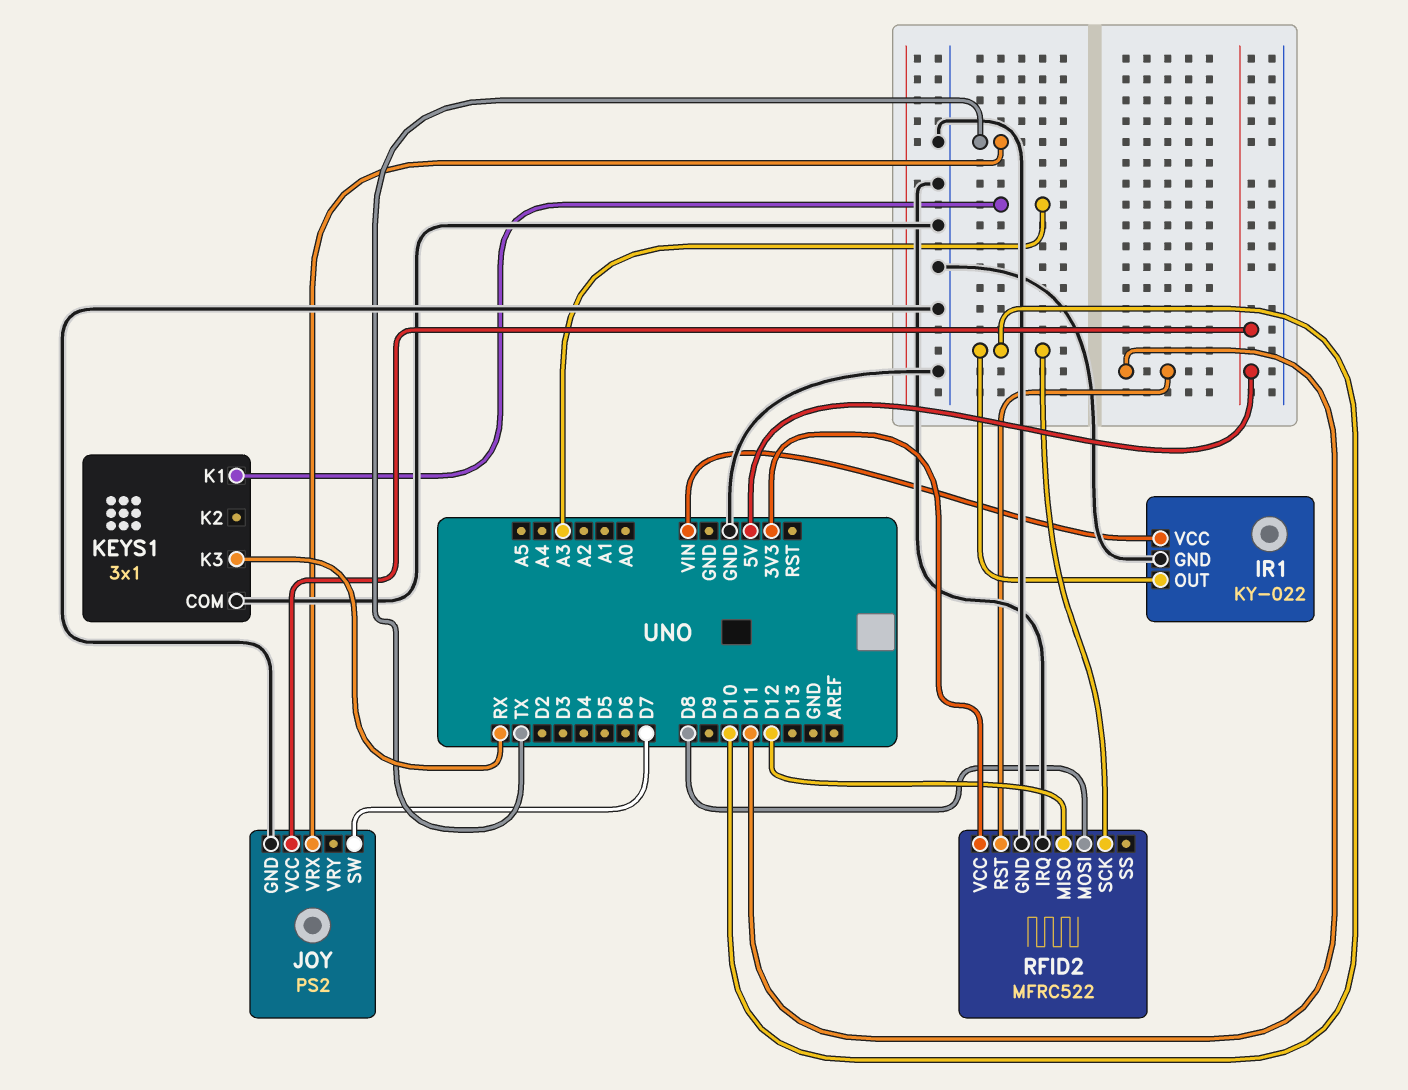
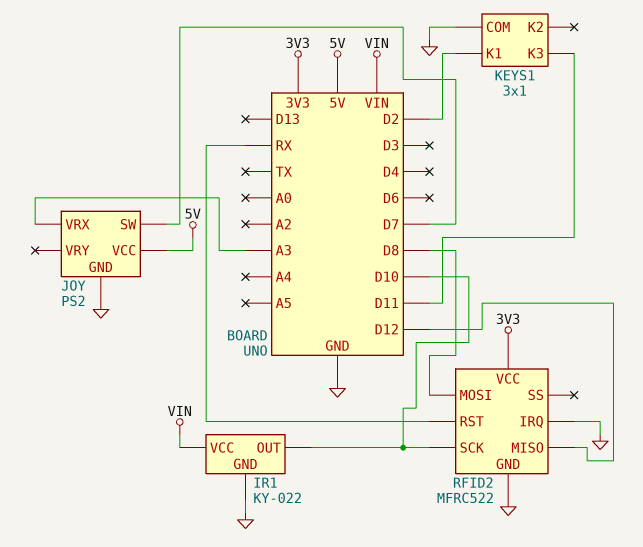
JOY pin VRX: TX -> A3
KEYS1 pin K1: A3 -> D2
KEYS1 pin K3: RX -> D11
RFID2 pin RST: D11 -> RX

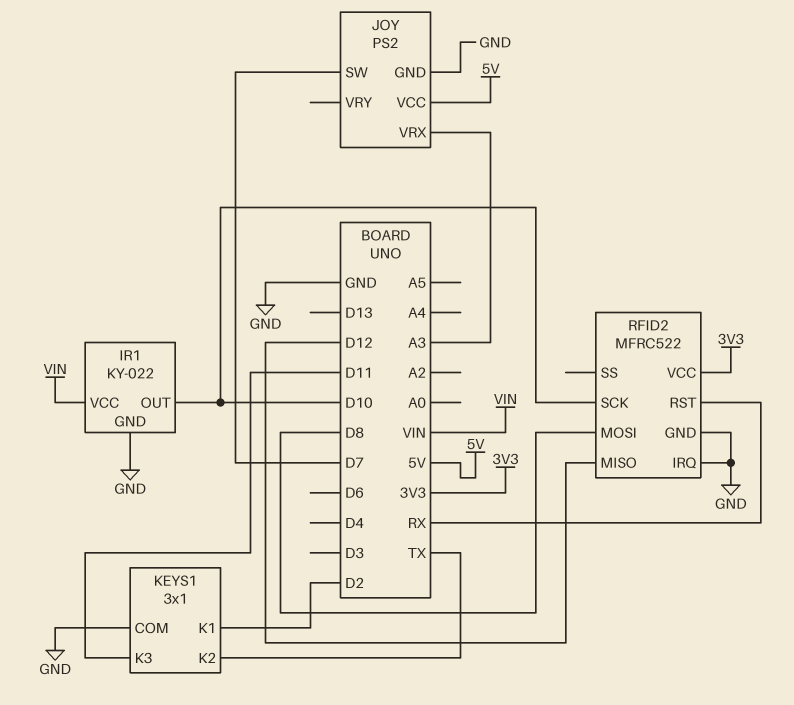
KEYS1 pin K2: none -> TX

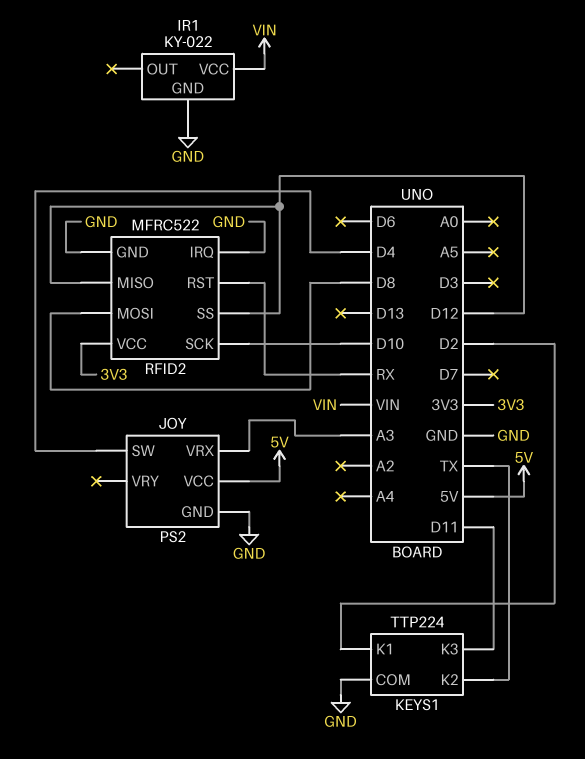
IR1 pin OUT: D10 -> none
JOY pin SW: D7 -> D4
KEYS1: 3x1 -> TTP224
RFID2 pin SS: none -> D12

